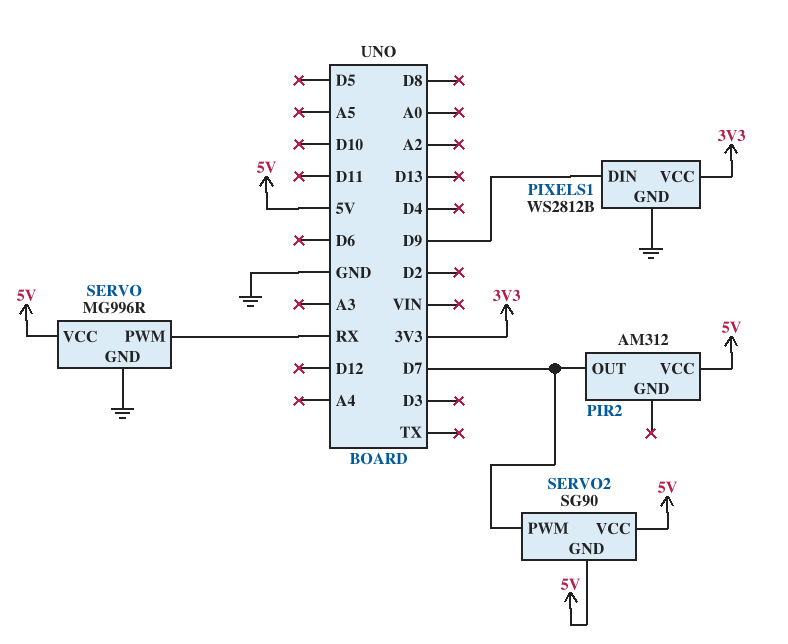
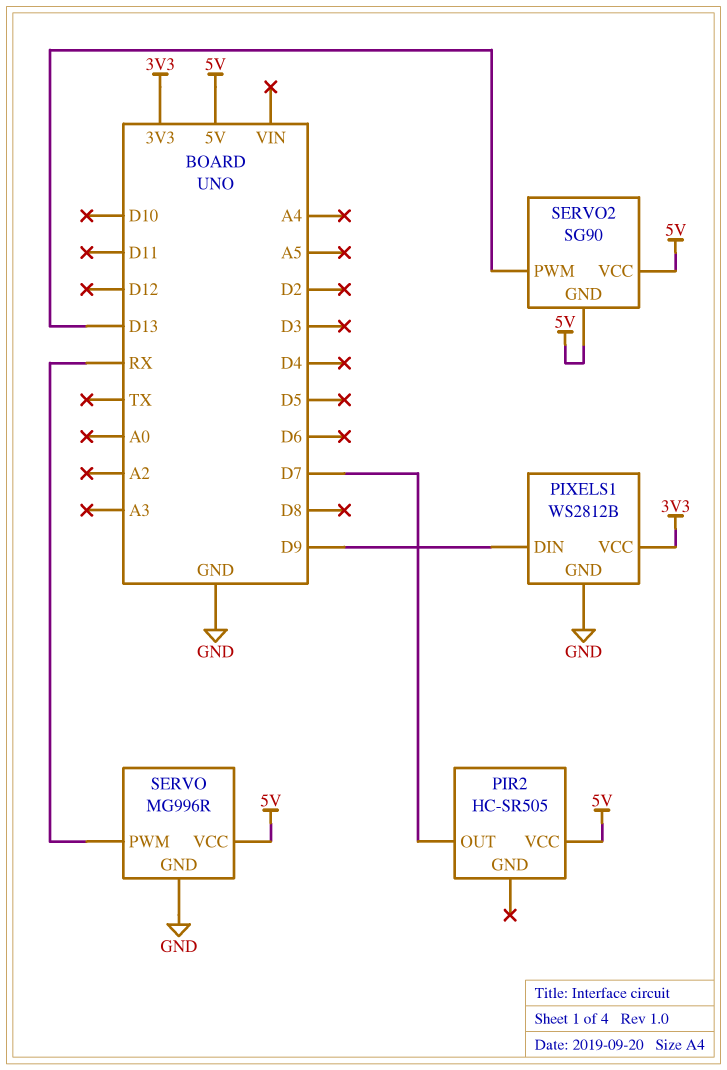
PIR2: AM312 -> HC-SR505
SERVO2 pin PWM: D7 -> D13

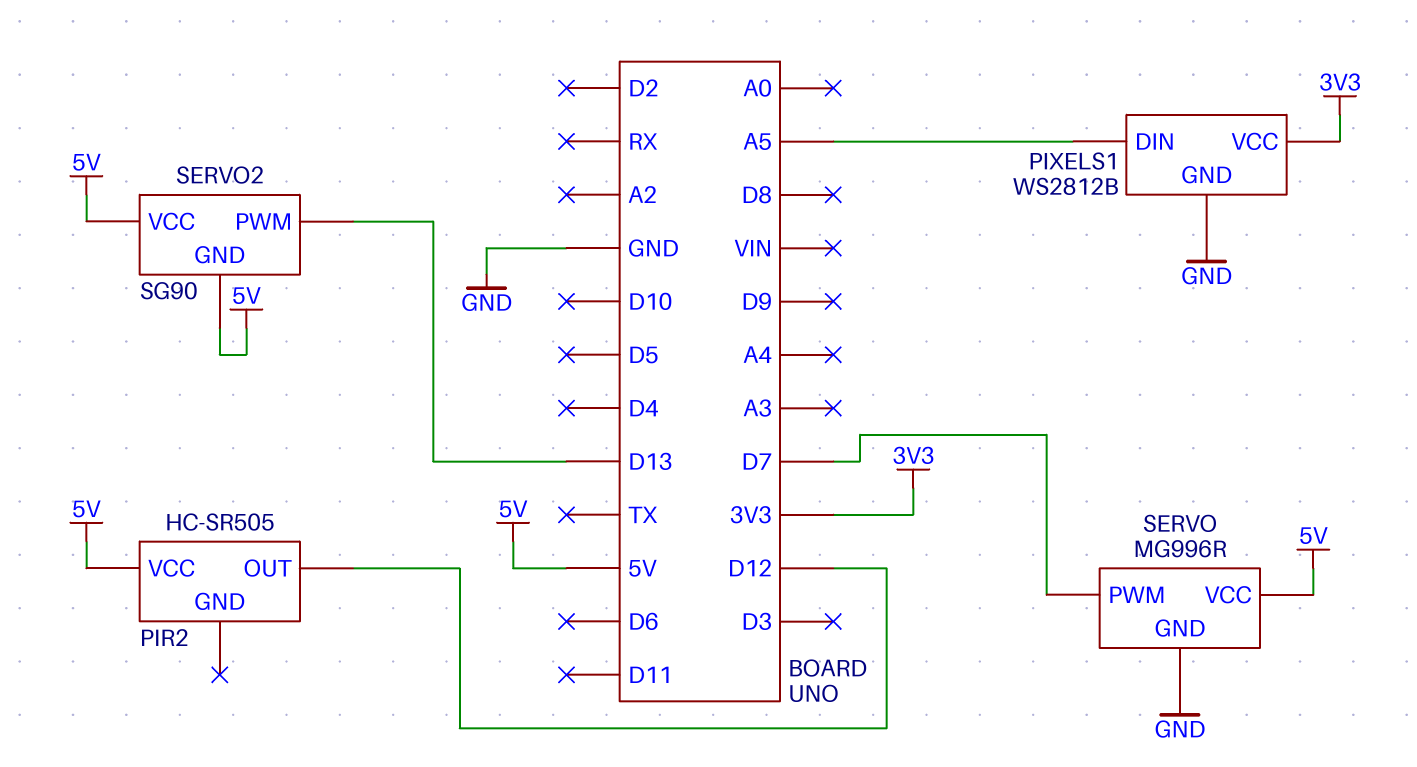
PIR2 pin OUT: D7 -> D12
PIXELS1 pin DIN: D9 -> A5
SERVO pin PWM: RX -> D7

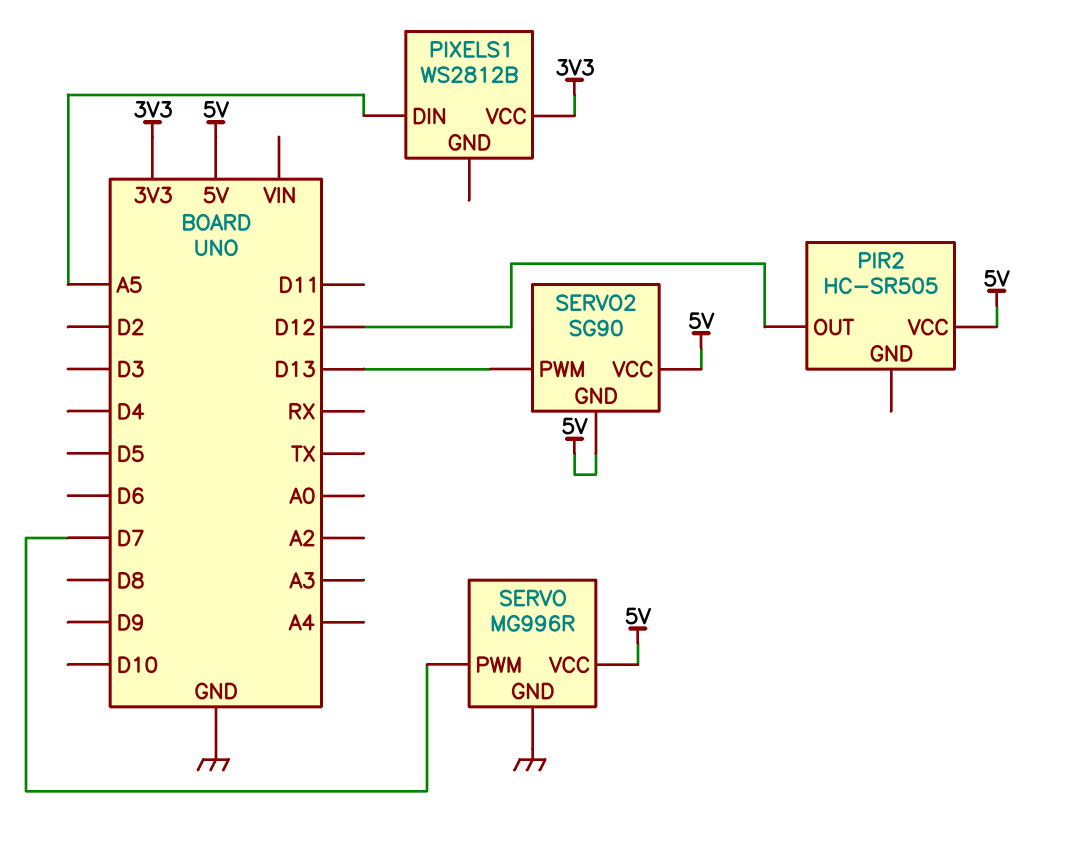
PIXELS1 pin GND: GND -> none

